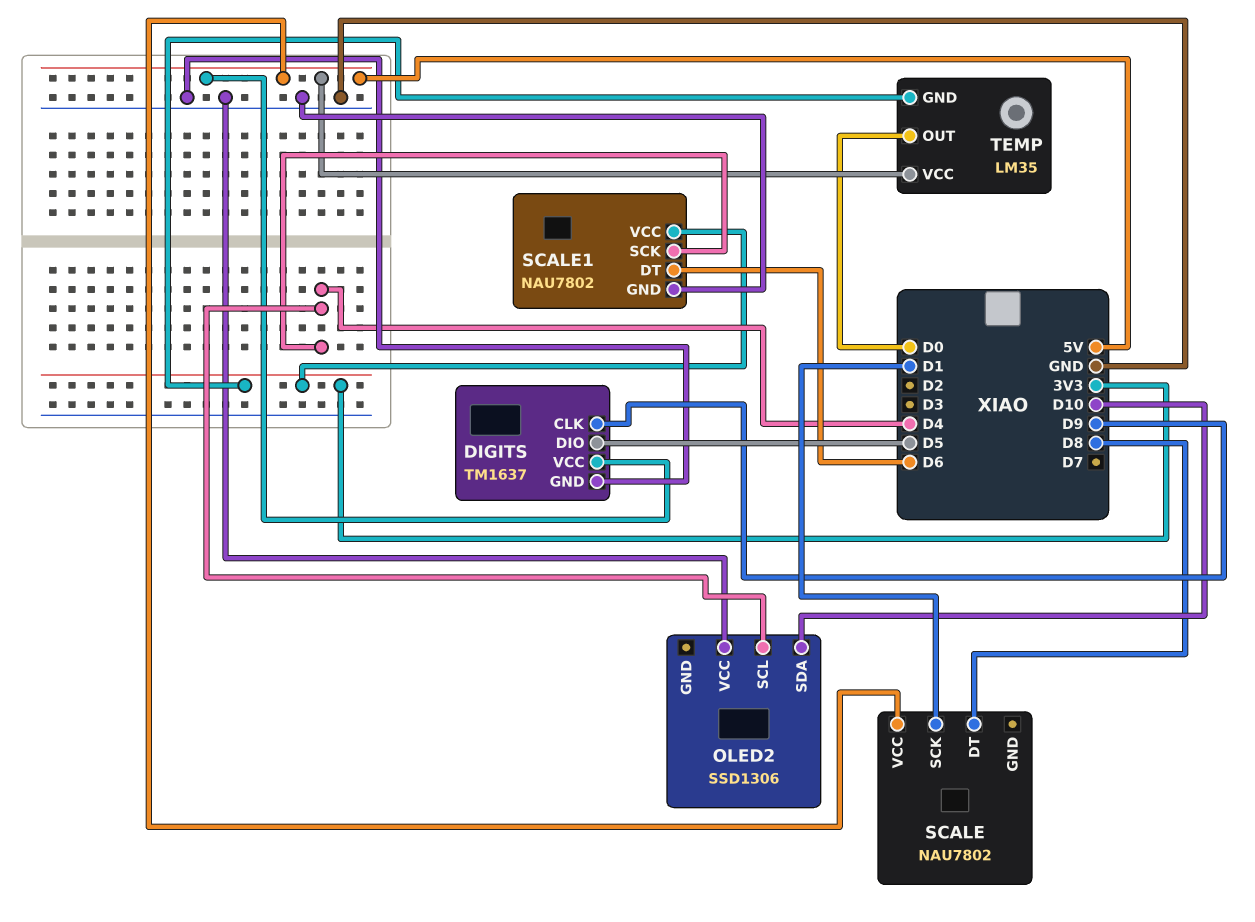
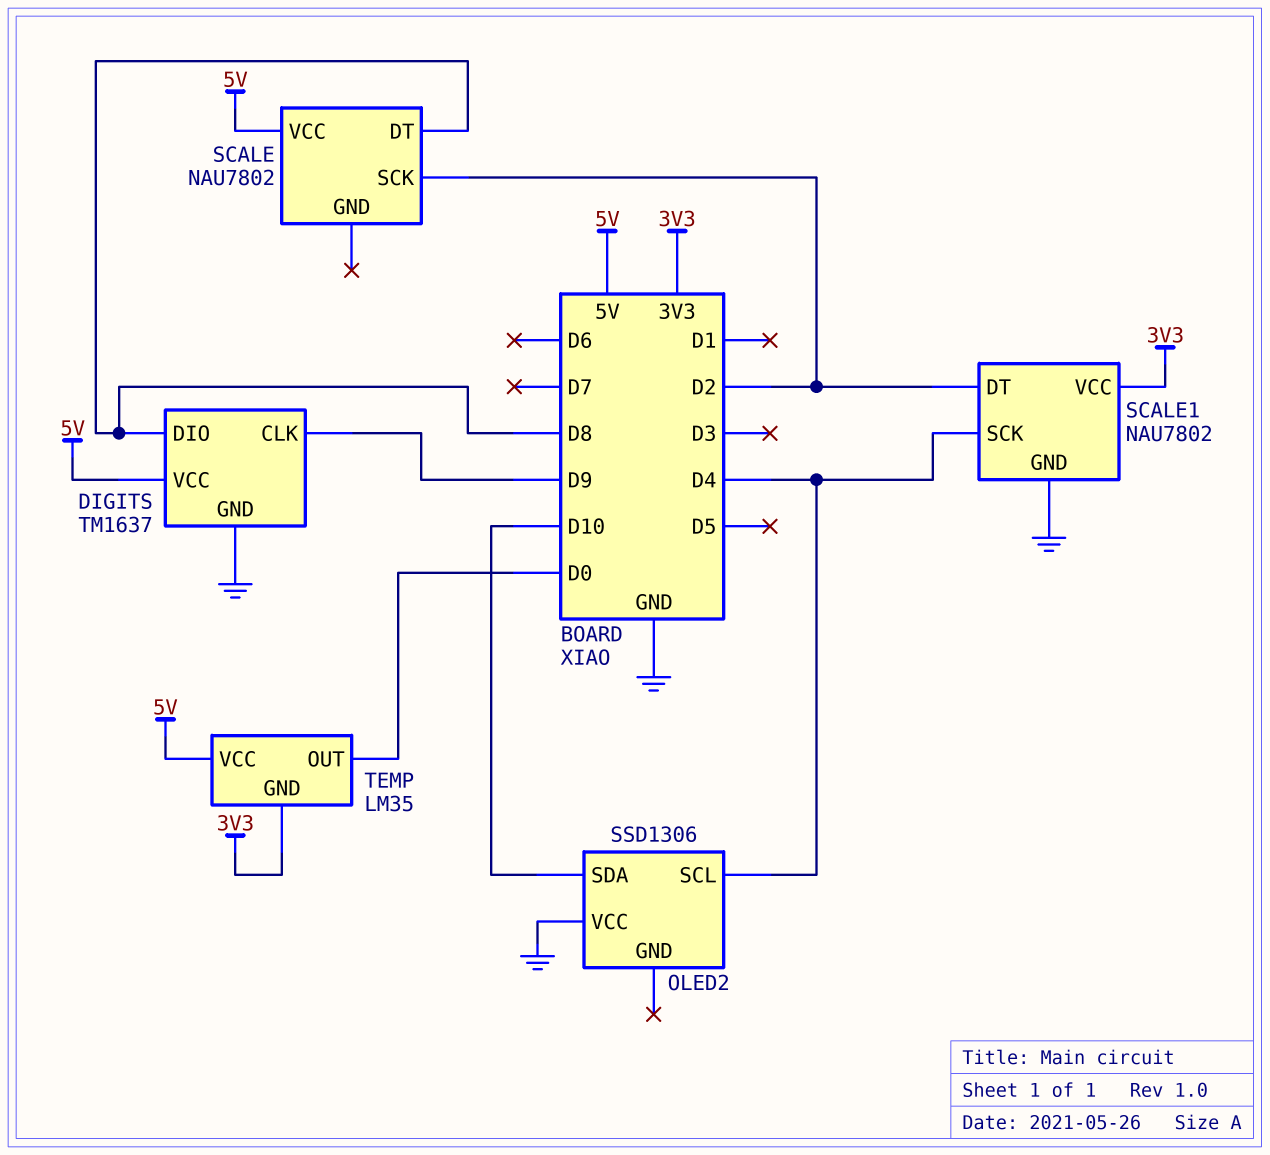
DIGITS pin DIO: D5 -> D8
SCALE pin SCK: D1 -> D2
SCALE1 pin DT: D6 -> D2

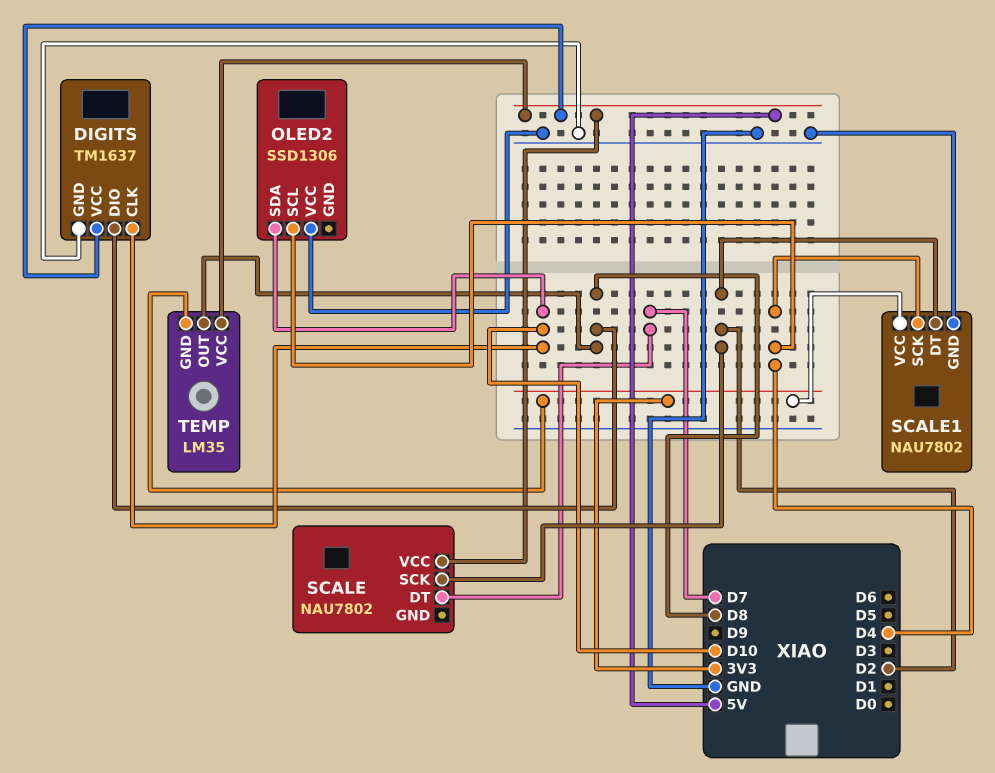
DIGITS pin CLK: D9 -> D10
SCALE pin DT: D8 -> D7
TEMP pin OUT: D0 -> D8

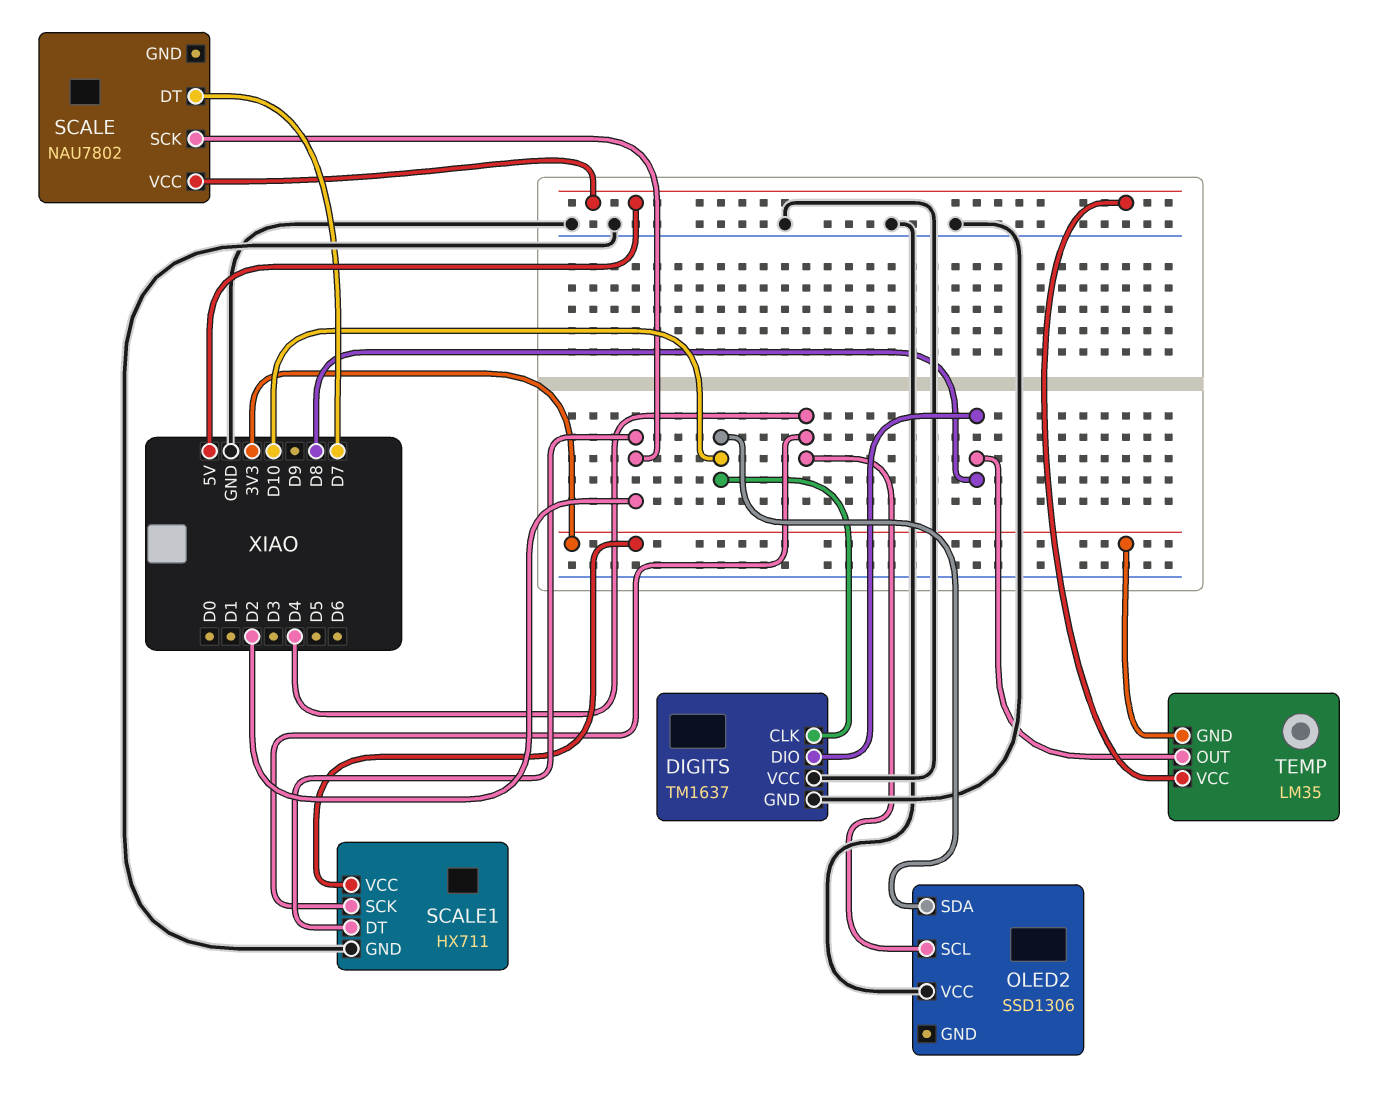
DIGITS pin VCC: 5V -> GND
SCALE1: NAU7802 -> HX711

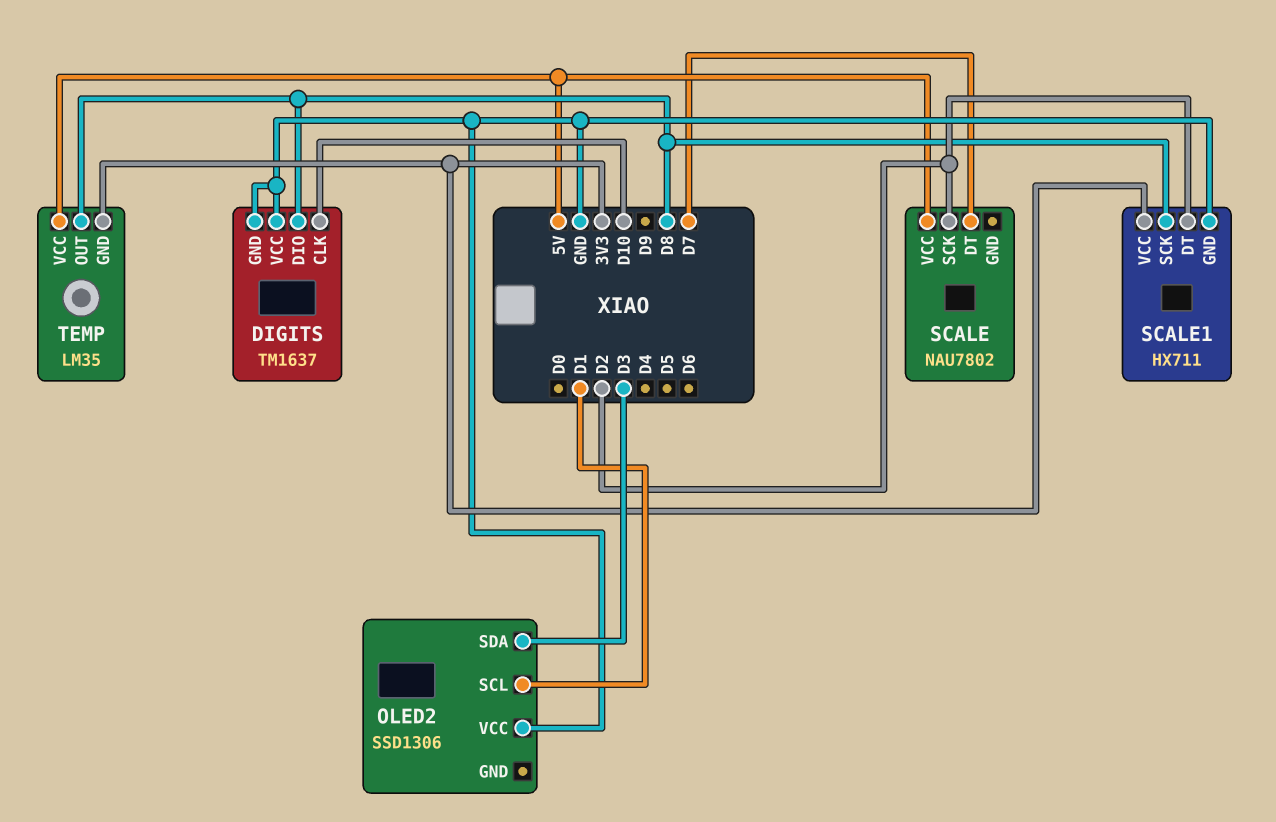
OLED2 pin SCL: D4 -> D1
OLED2 pin SDA: D10 -> D3
SCALE1 pin SCK: D4 -> D8

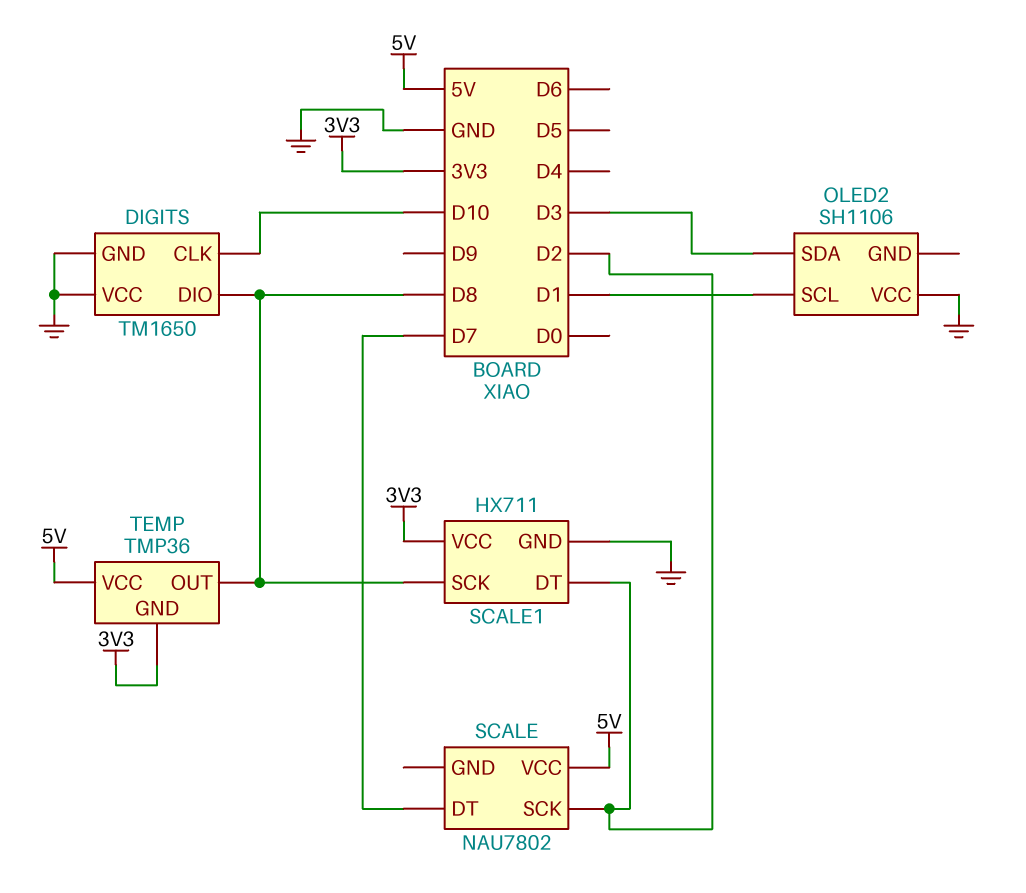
DIGITS: TM1637 -> TM1650
OLED2: SSD1306 -> SH1106
TEMP: LM35 -> TMP36

